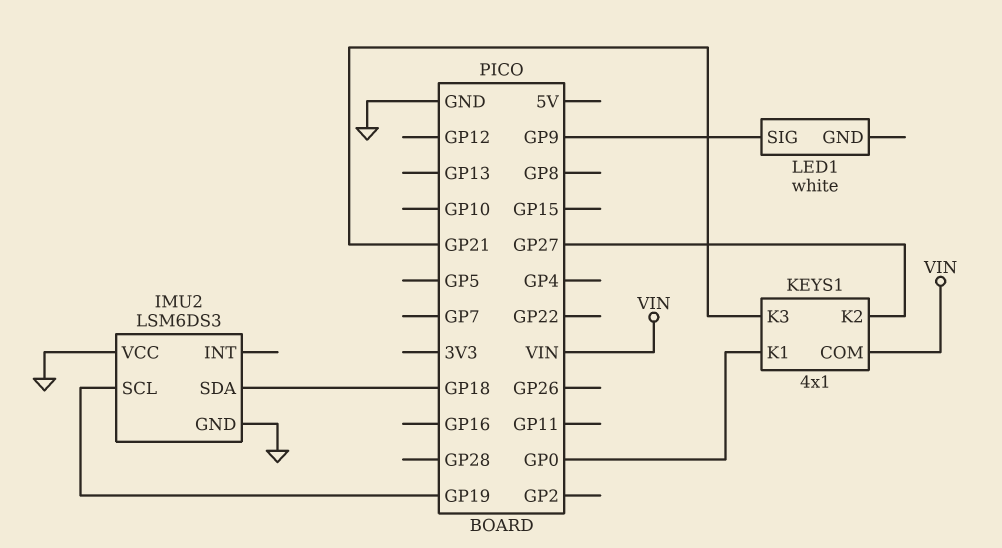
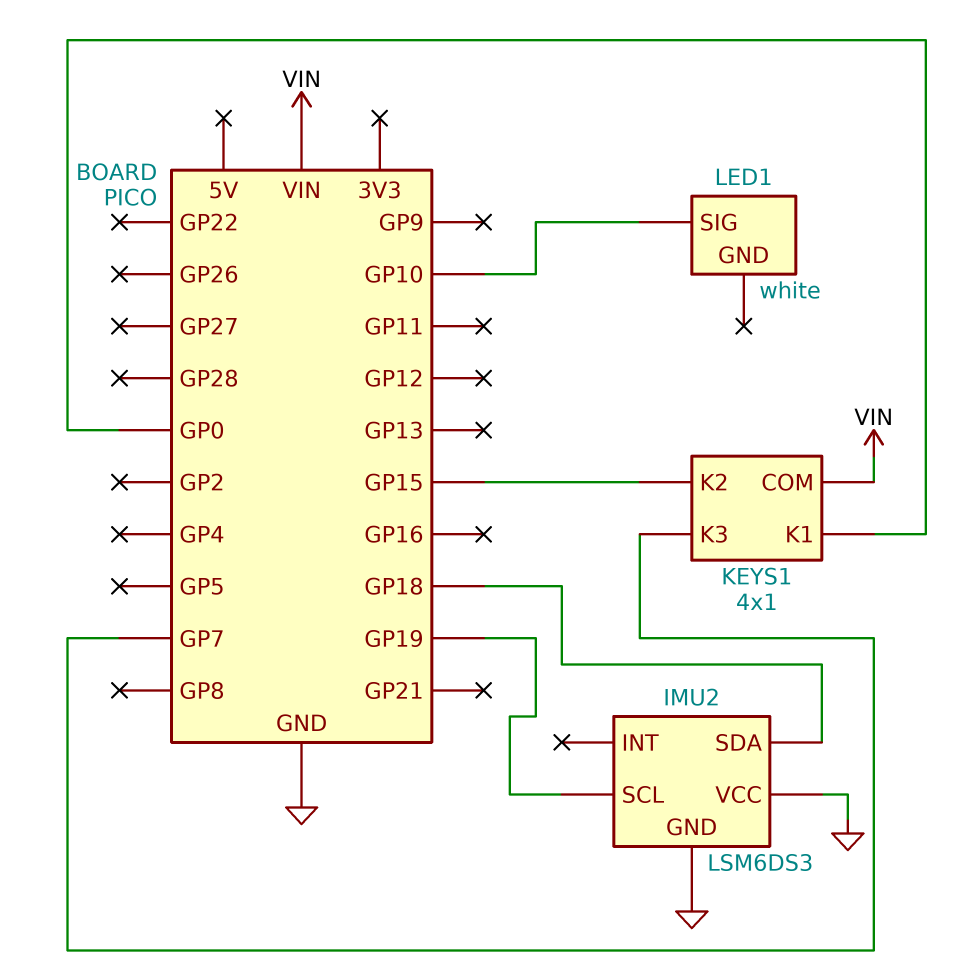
KEYS1 pin K2: GP27 -> GP15
KEYS1 pin K3: GP21 -> GP7
LED1 pin SIG: GP9 -> GP10

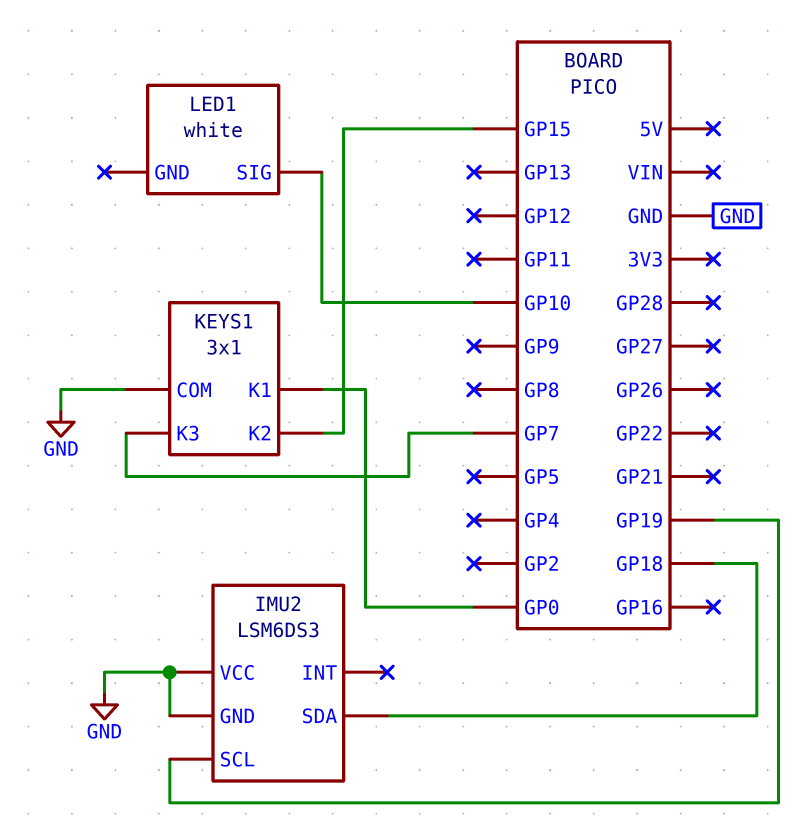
KEYS1: 4x1 -> 3x1
KEYS1 pin COM: VIN -> GND

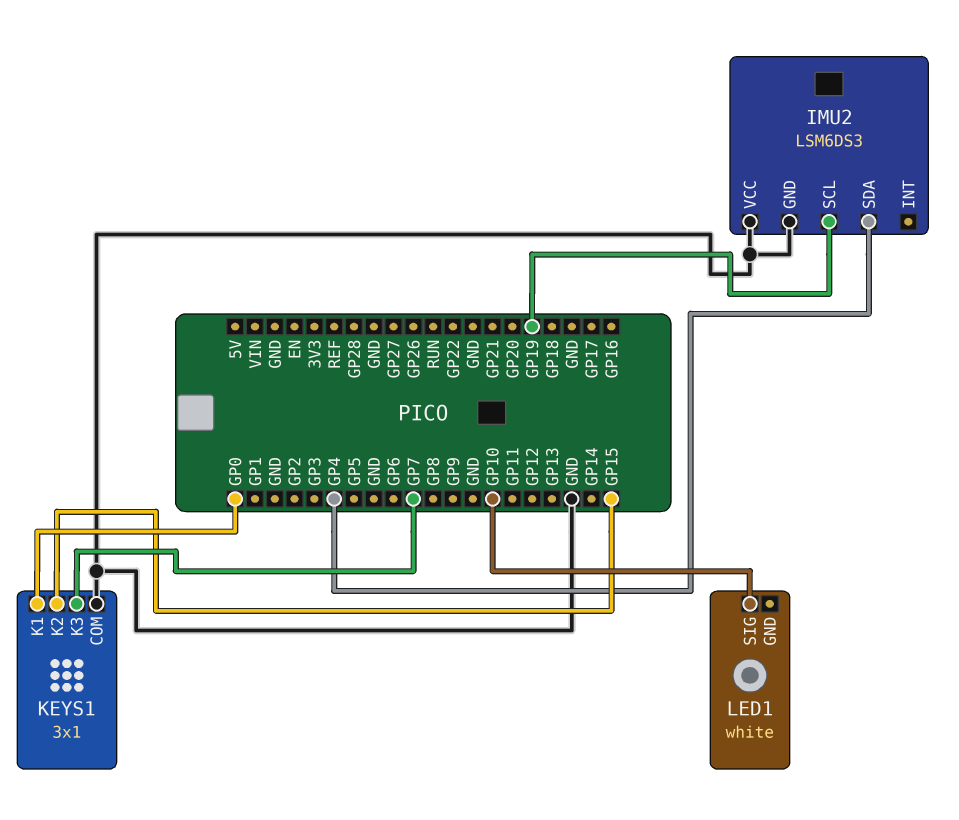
IMU2 pin SDA: GP18 -> GP4

